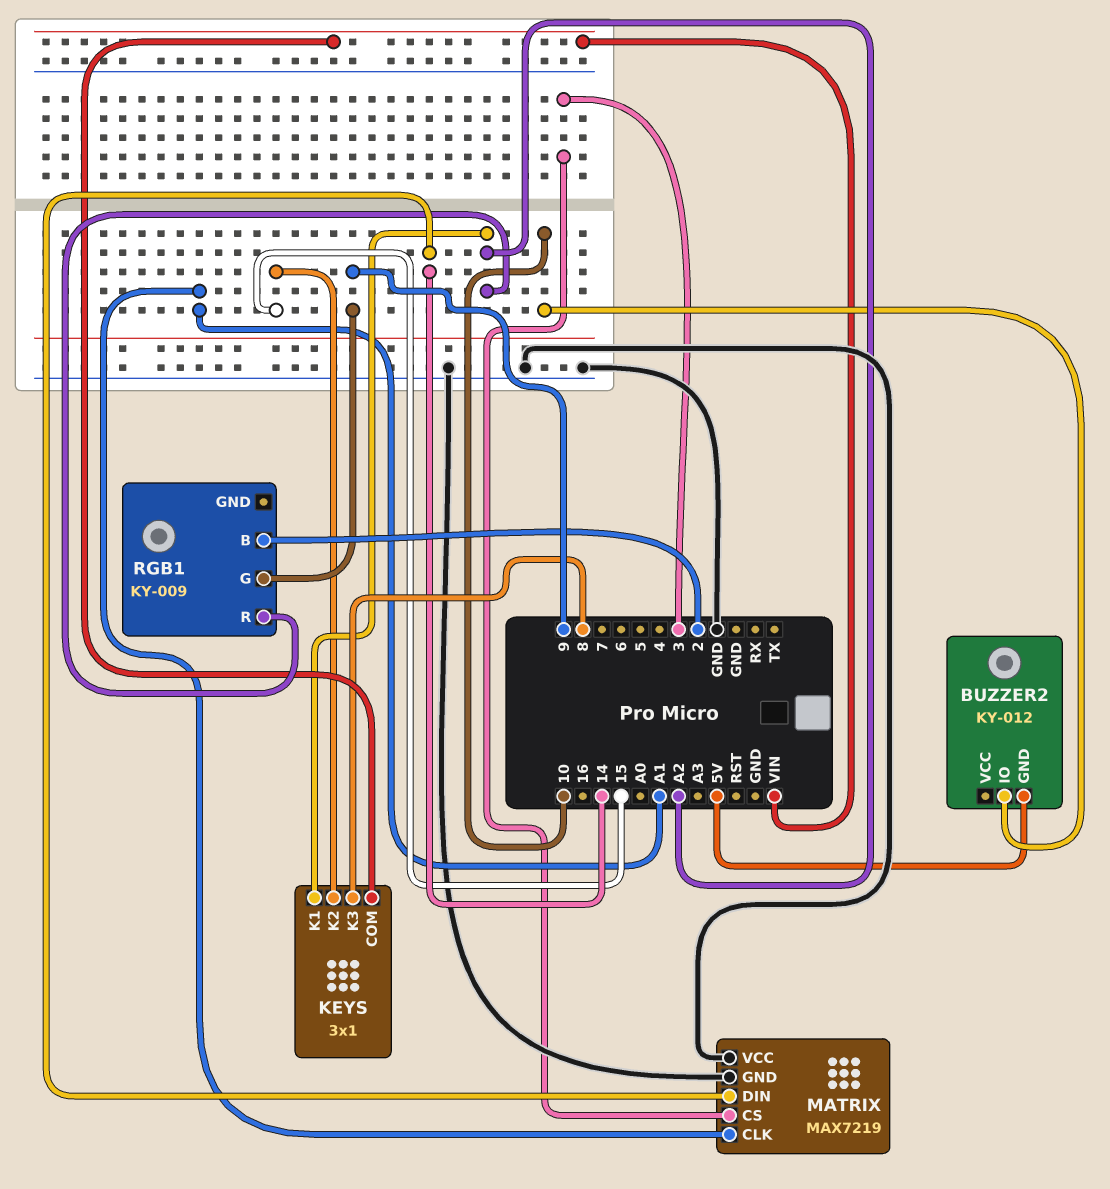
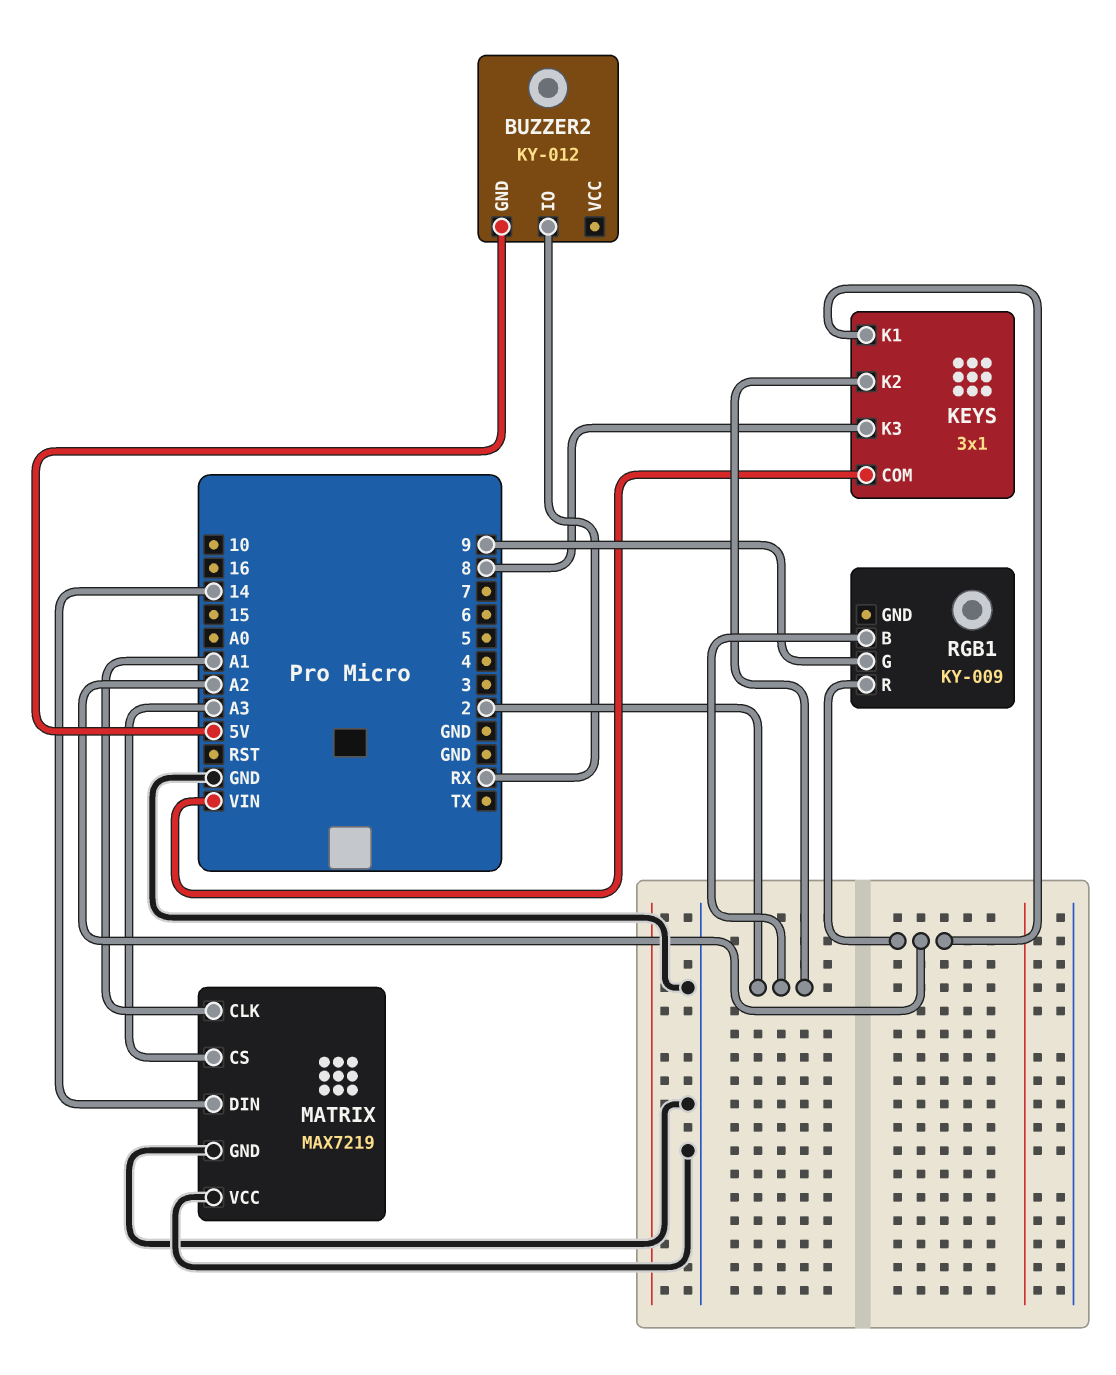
BUZZER2 pin IO: 10 -> RX
KEYS pin K2: 15 -> 2
MATRIX pin CS: 3 -> A3

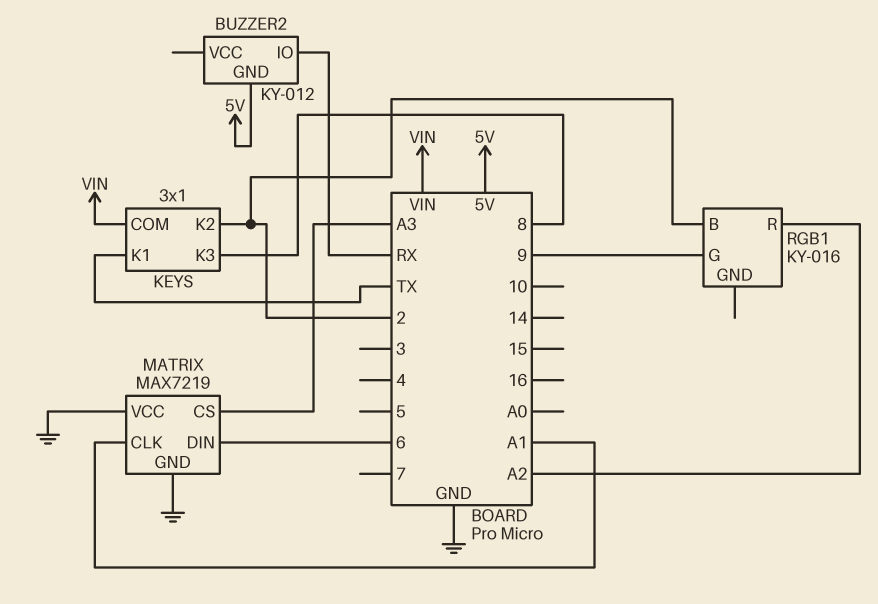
KEYS pin K1: A2 -> TX
MATRIX pin DIN: 14 -> 6
RGB1: KY-009 -> KY-016

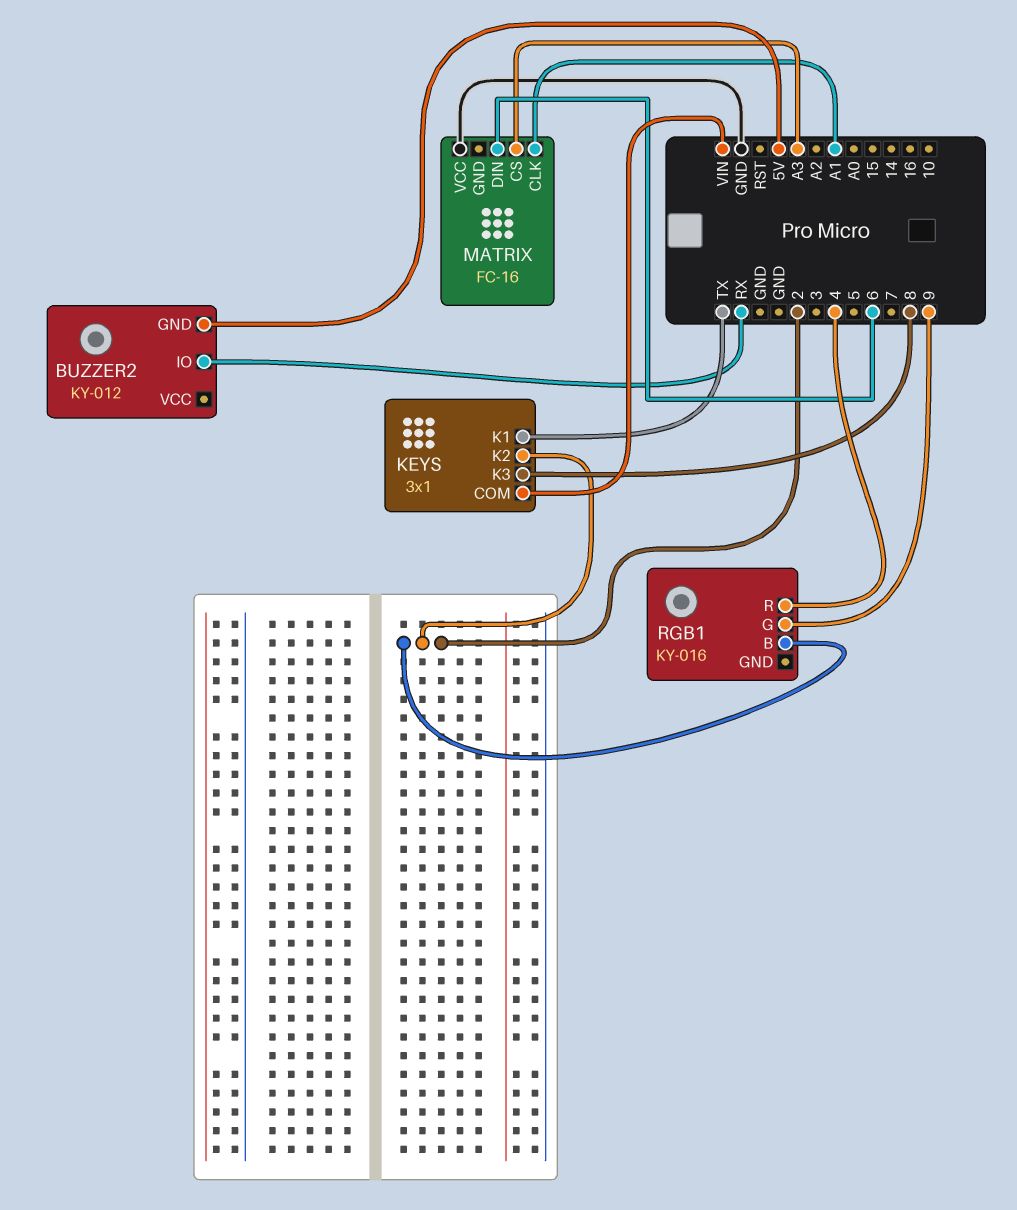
MATRIX: MAX7219 -> FC-16
MATRIX pin GND: GND -> none
RGB1 pin R: A2 -> 4

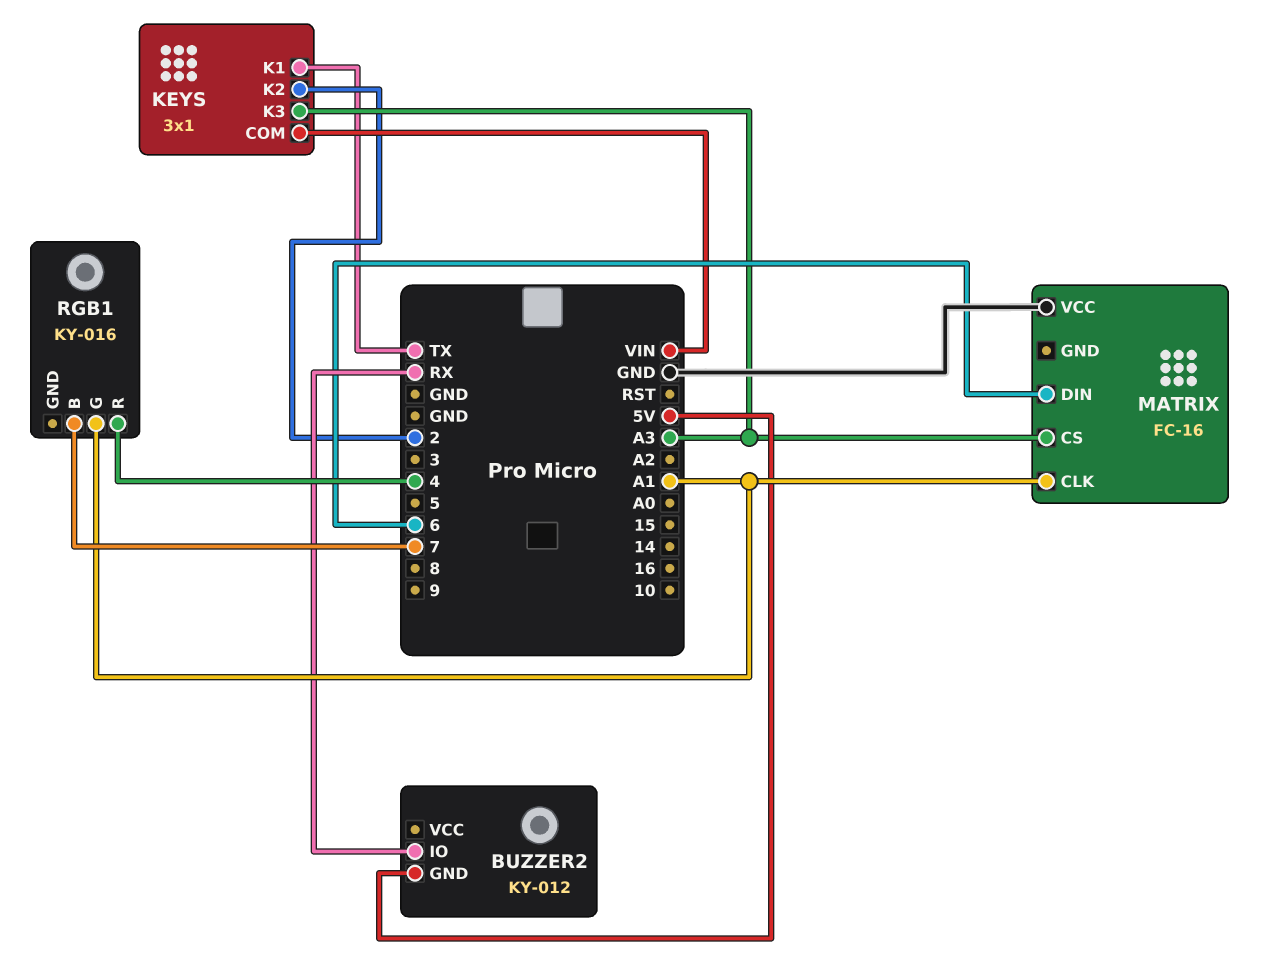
KEYS pin K3: 8 -> A3
RGB1 pin B: 2 -> 7
RGB1 pin G: 9 -> A1

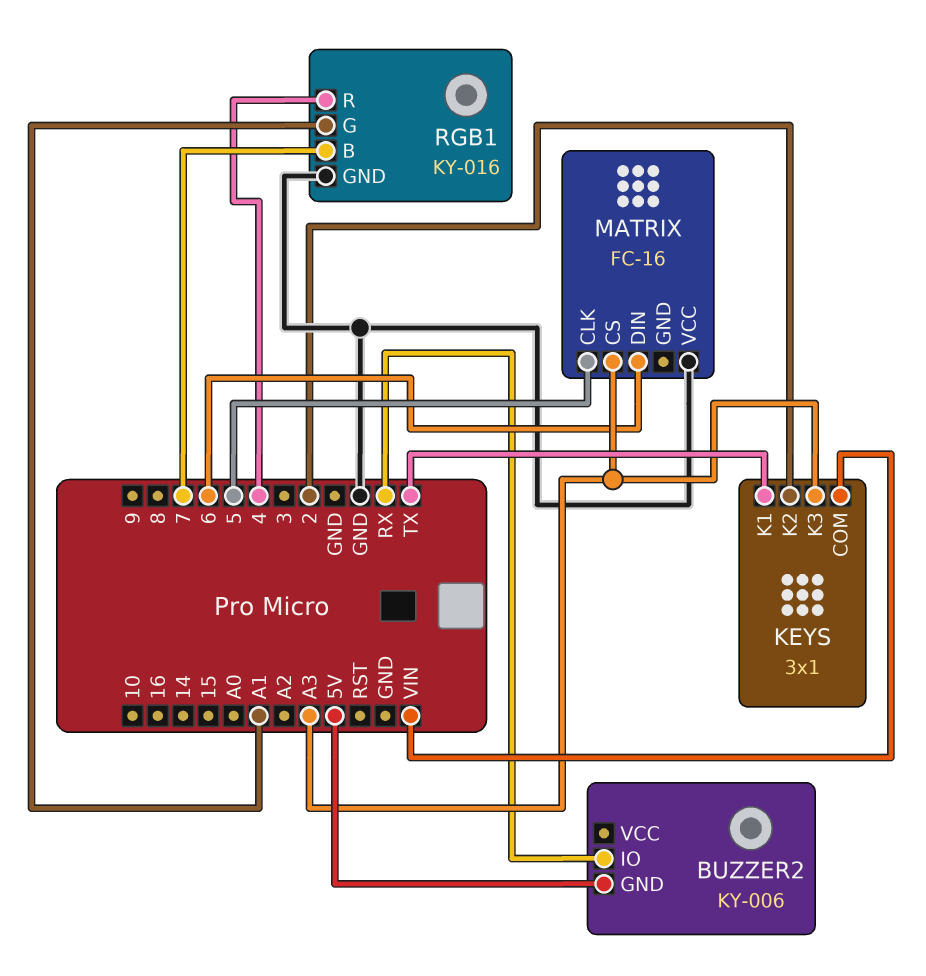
BUZZER2: KY-012 -> KY-006
MATRIX pin CLK: A1 -> 5
RGB1 pin GND: none -> GND

